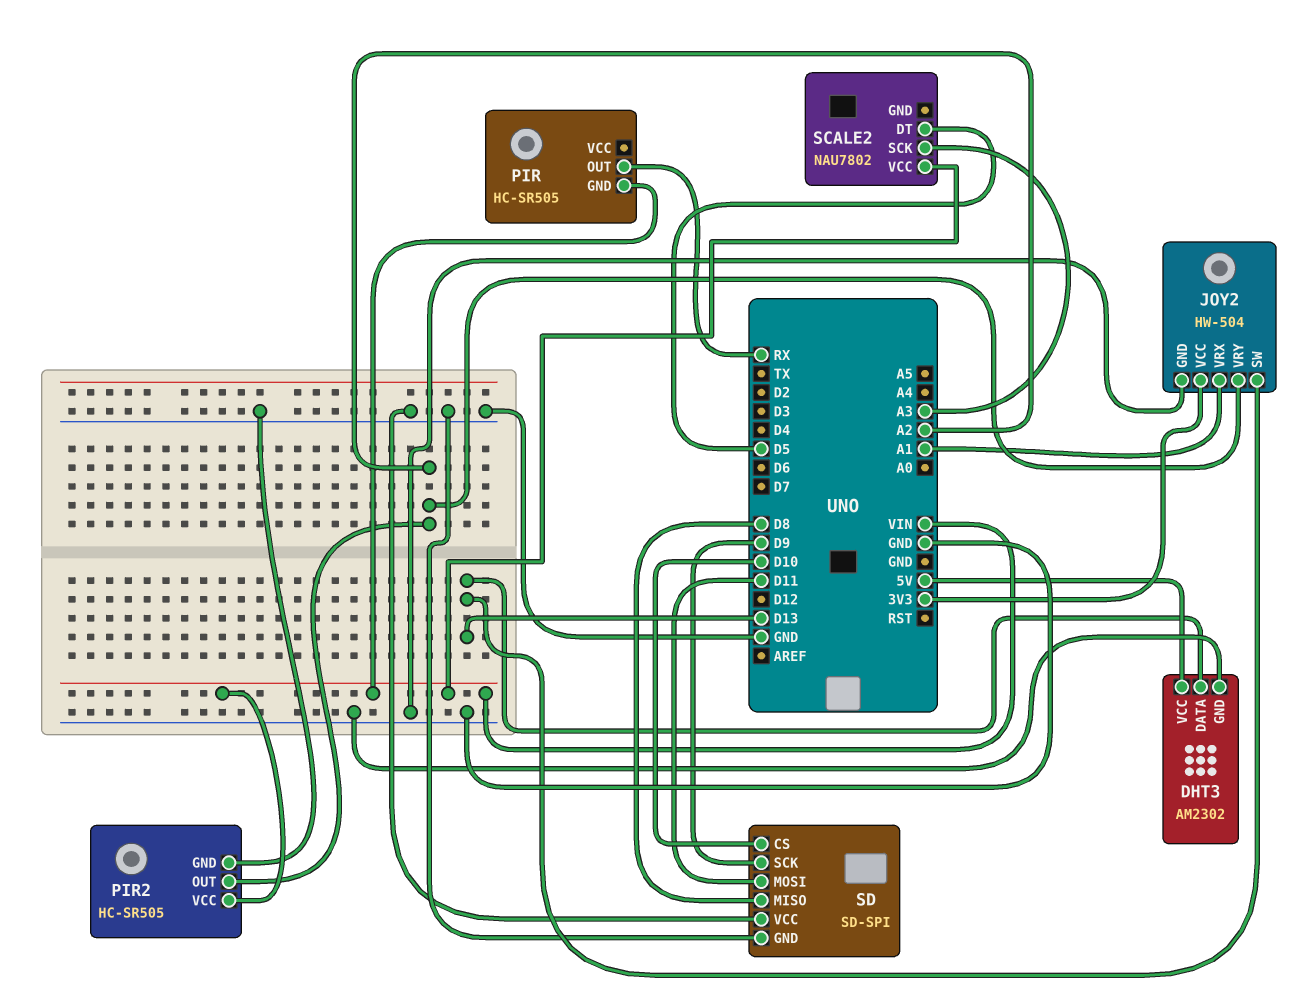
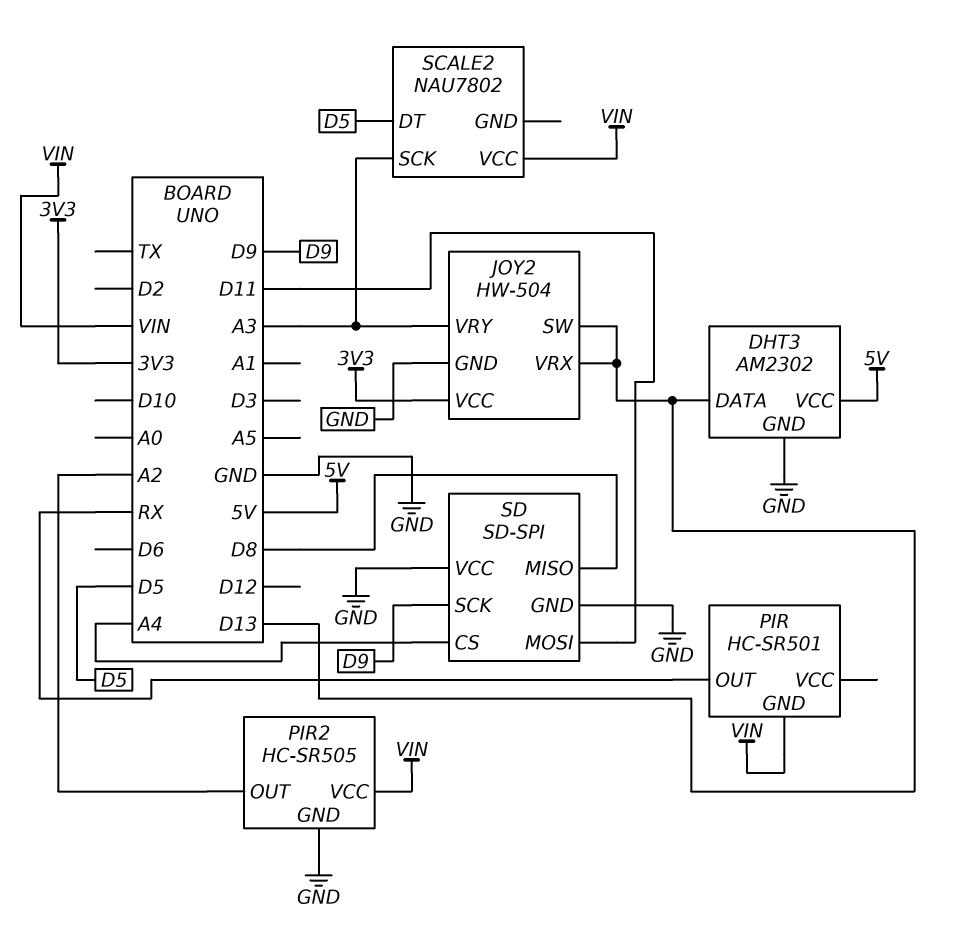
JOY2 pin VRX: A1 -> D13
JOY2 pin VRY: A2 -> A3
PIR: HC-SR505 -> HC-SR501
SD pin CS: D10 -> A4

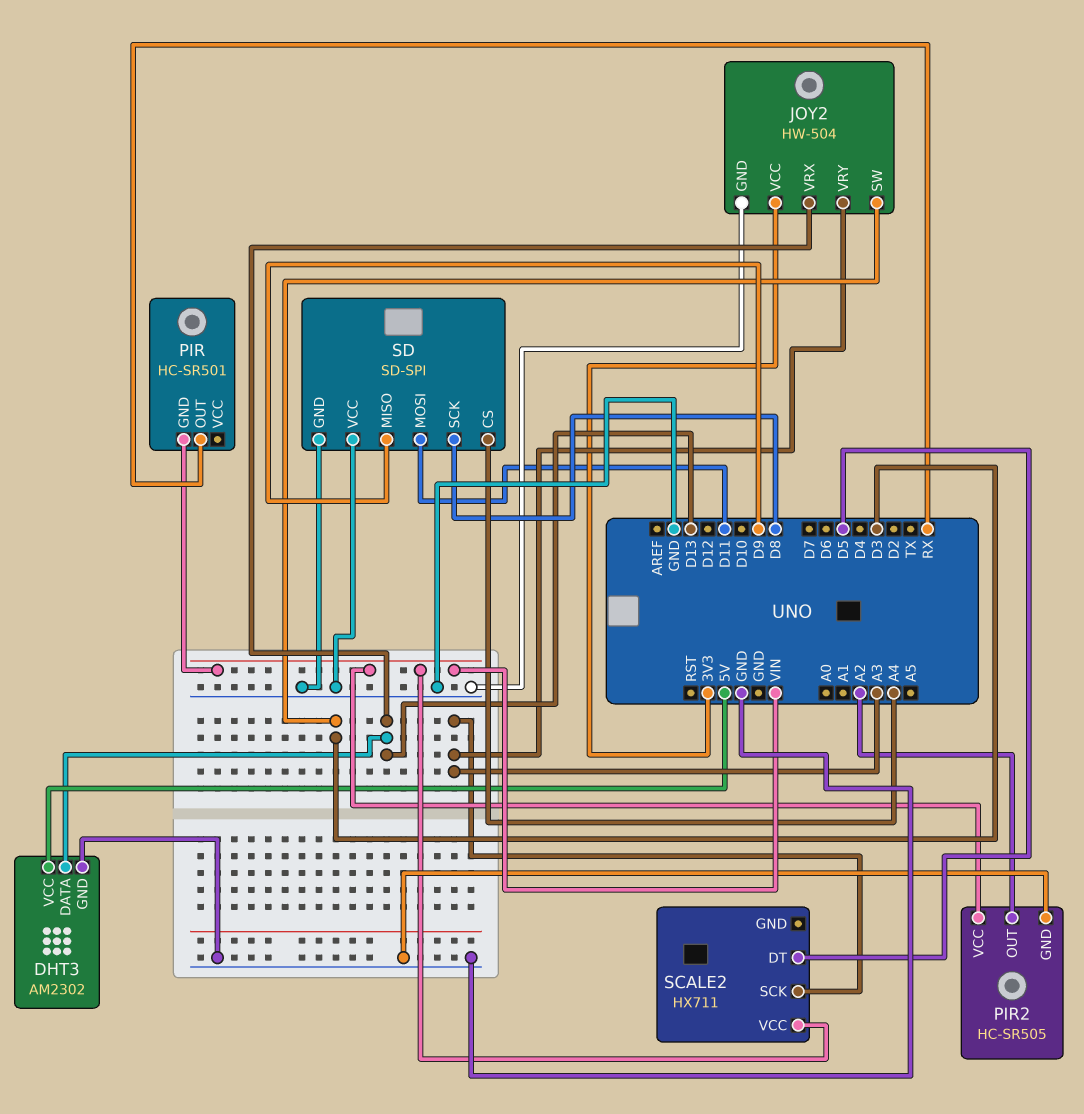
JOY2 pin SW: D13 -> D3
SCALE2: NAU7802 -> HX711
SD pin MISO: D8 -> D9
SD pin SCK: D9 -> D8

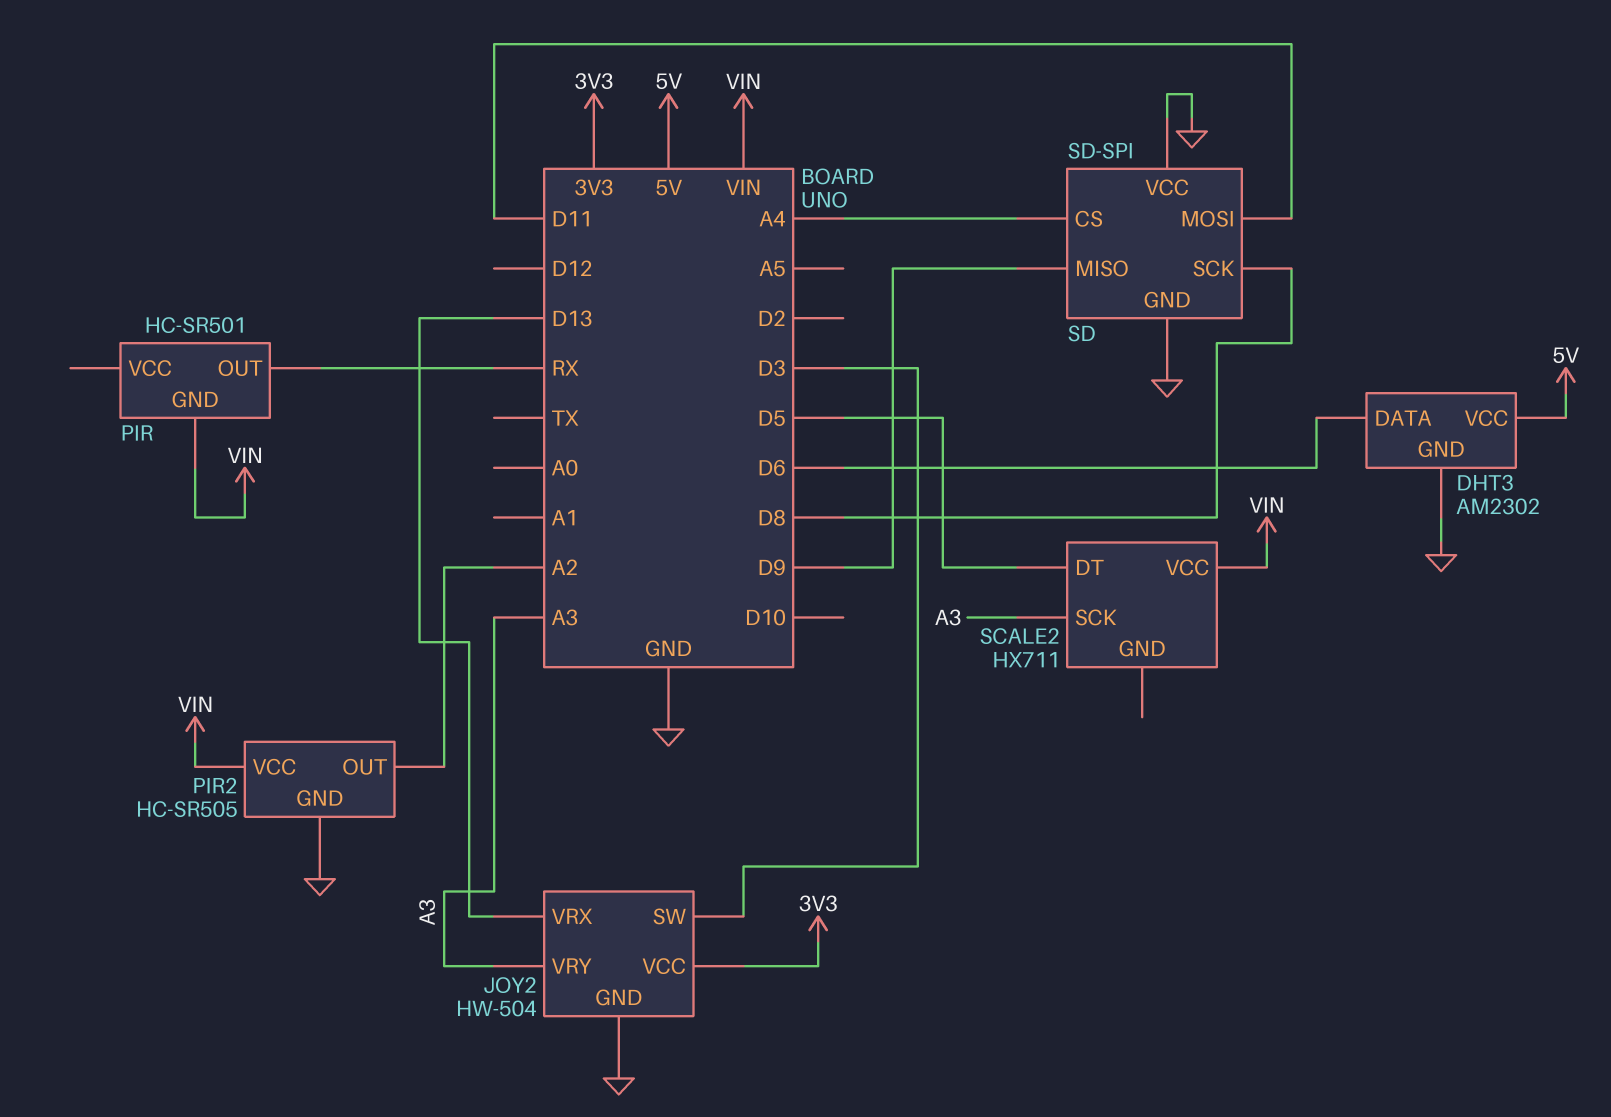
DHT3 pin DATA: D13 -> D6

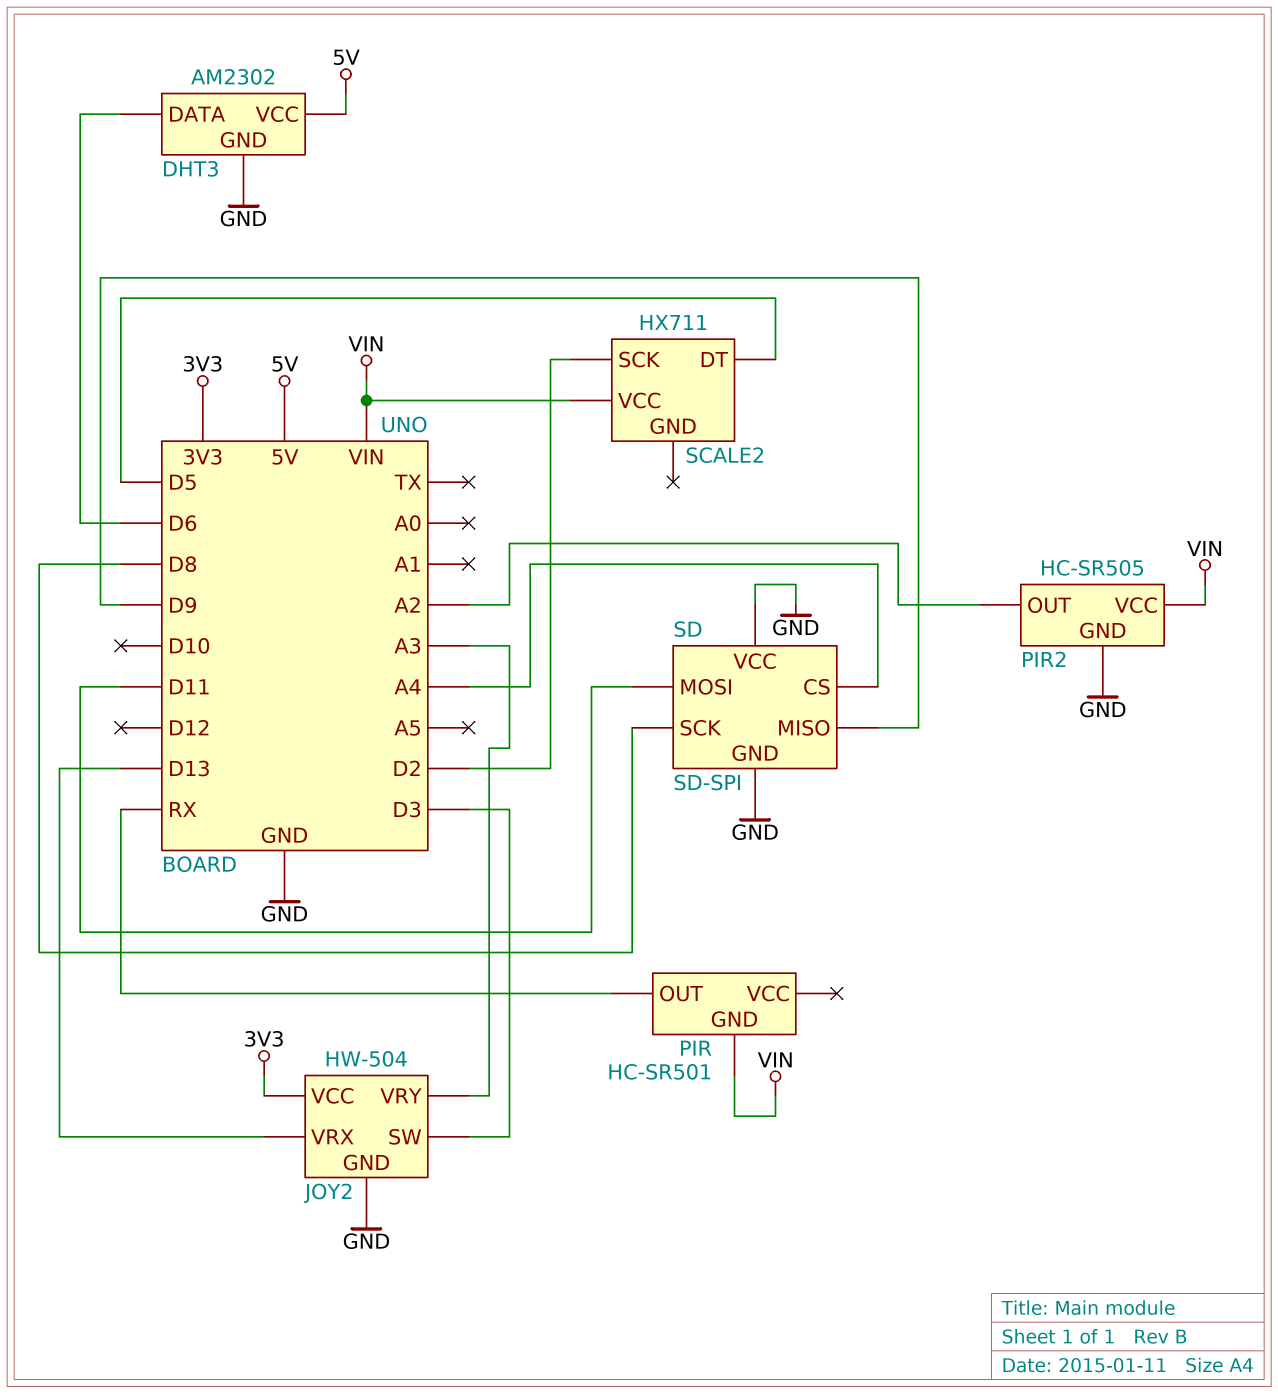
SCALE2 pin SCK: A3 -> D2

